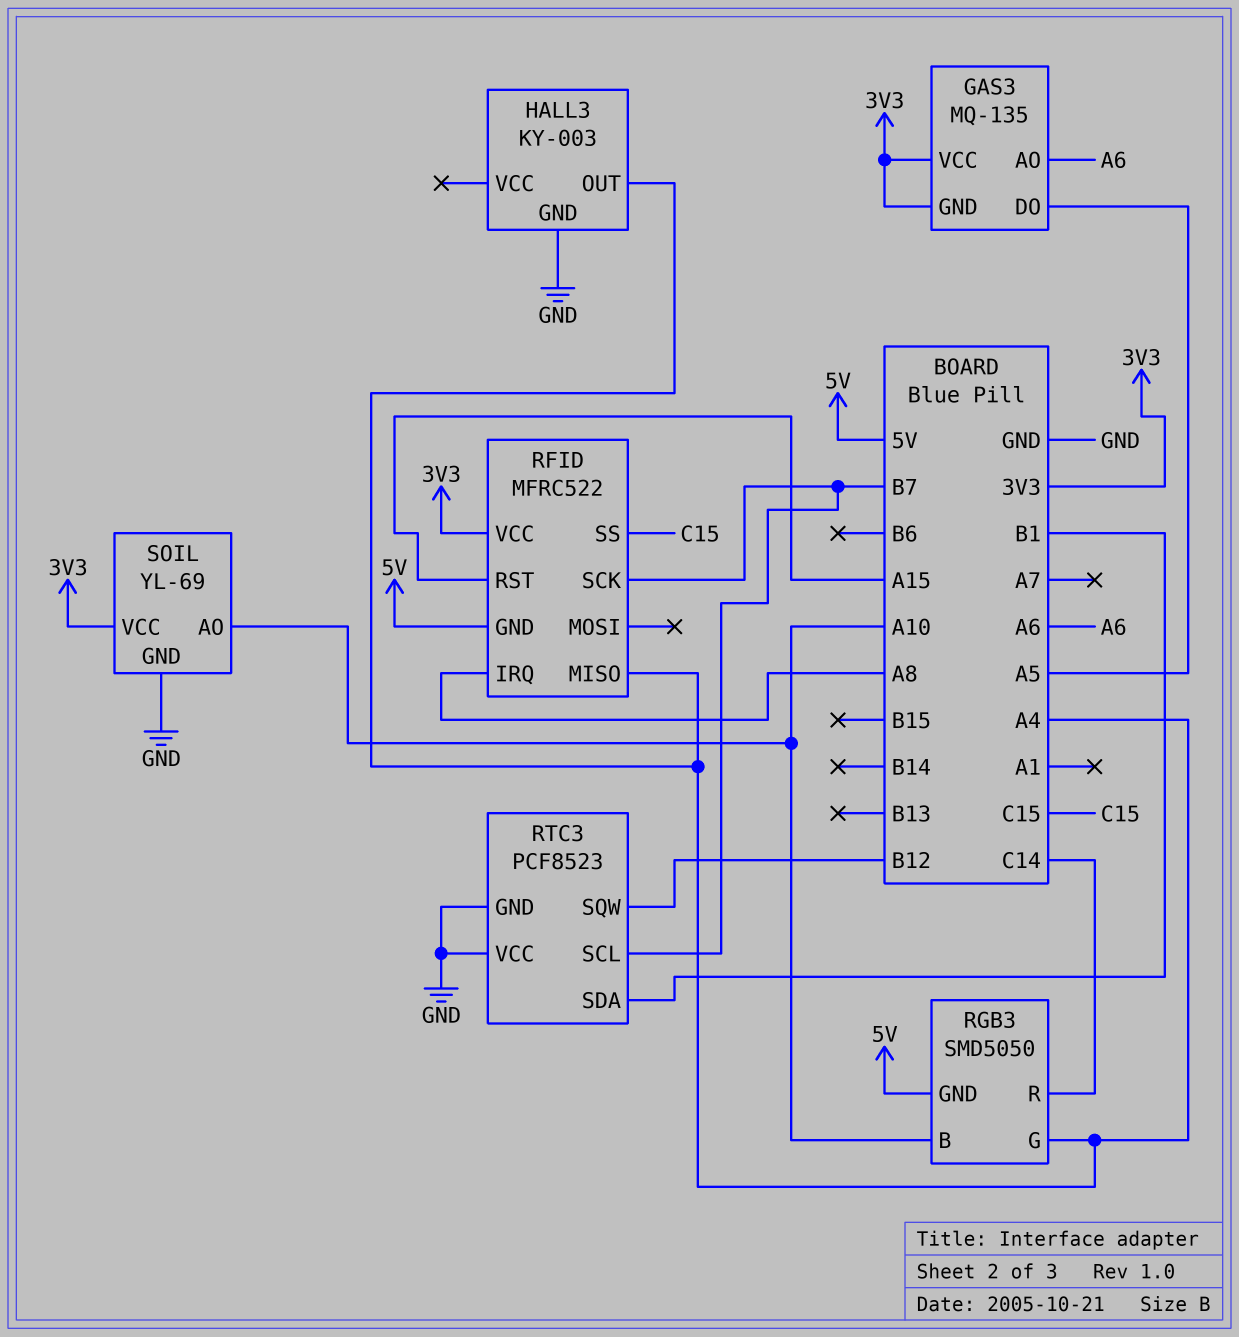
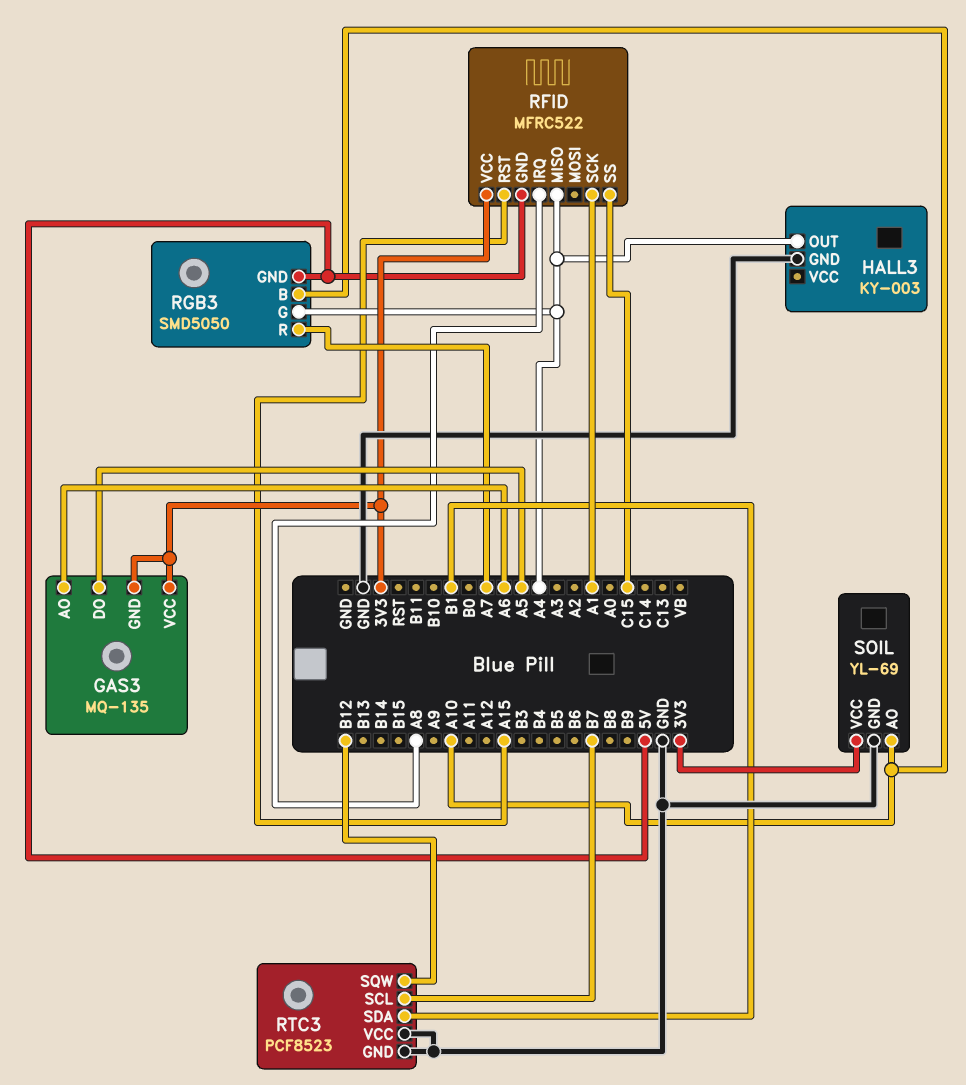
RFID pin SCK: B7 -> A1
RGB3 pin R: C14 -> A7

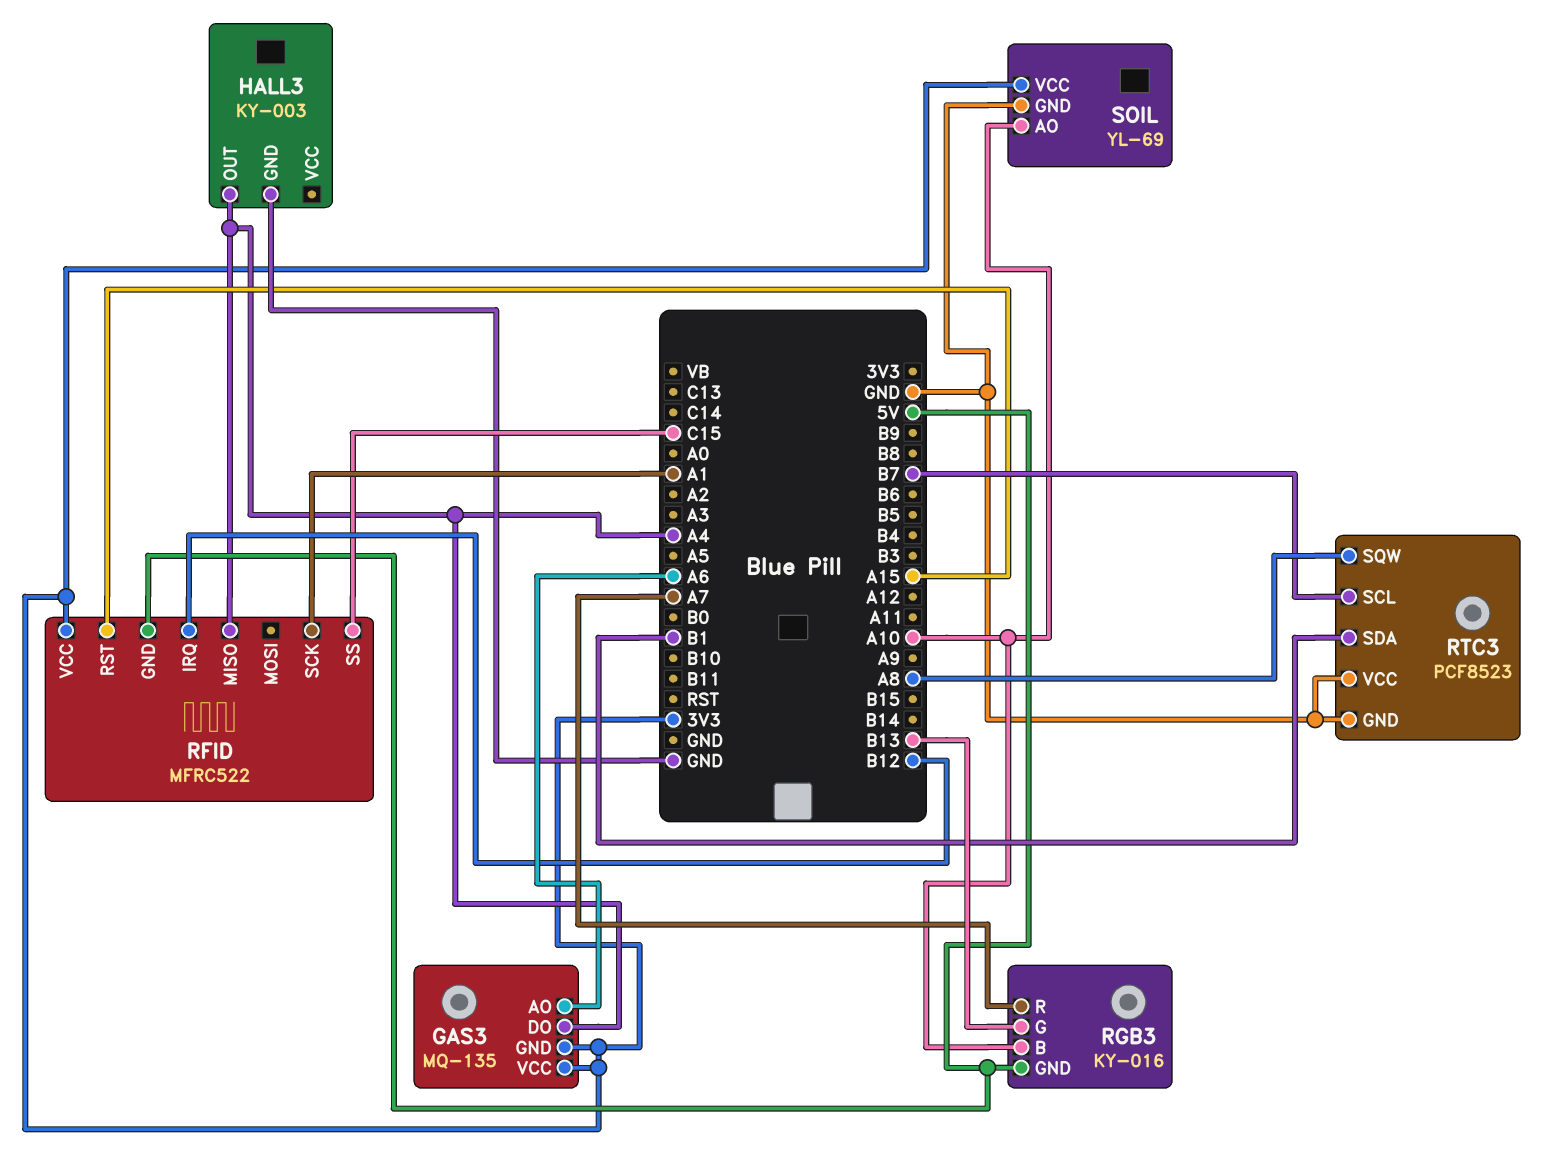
GAS3 pin DO: A5 -> A4
RFID pin IRQ: A8 -> B12
RGB3: SMD5050 -> KY-016
RGB3 pin G: A4 -> B13
RTC3 pin SQW: B12 -> A8

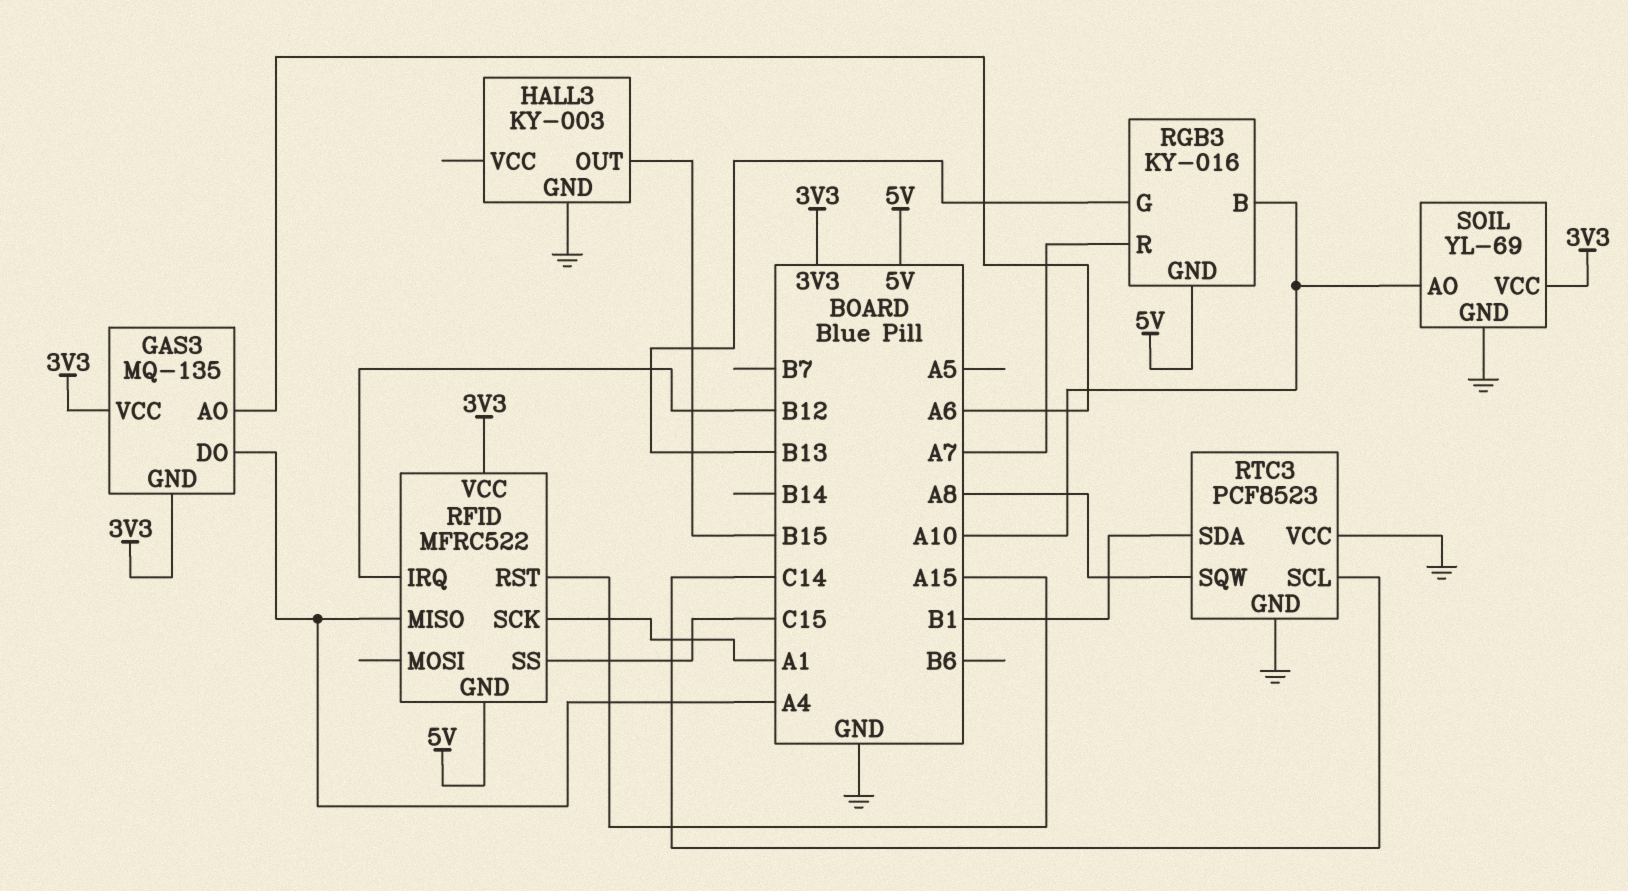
HALL3 pin OUT: A4 -> B15
RTC3 pin SCL: B7 -> C14

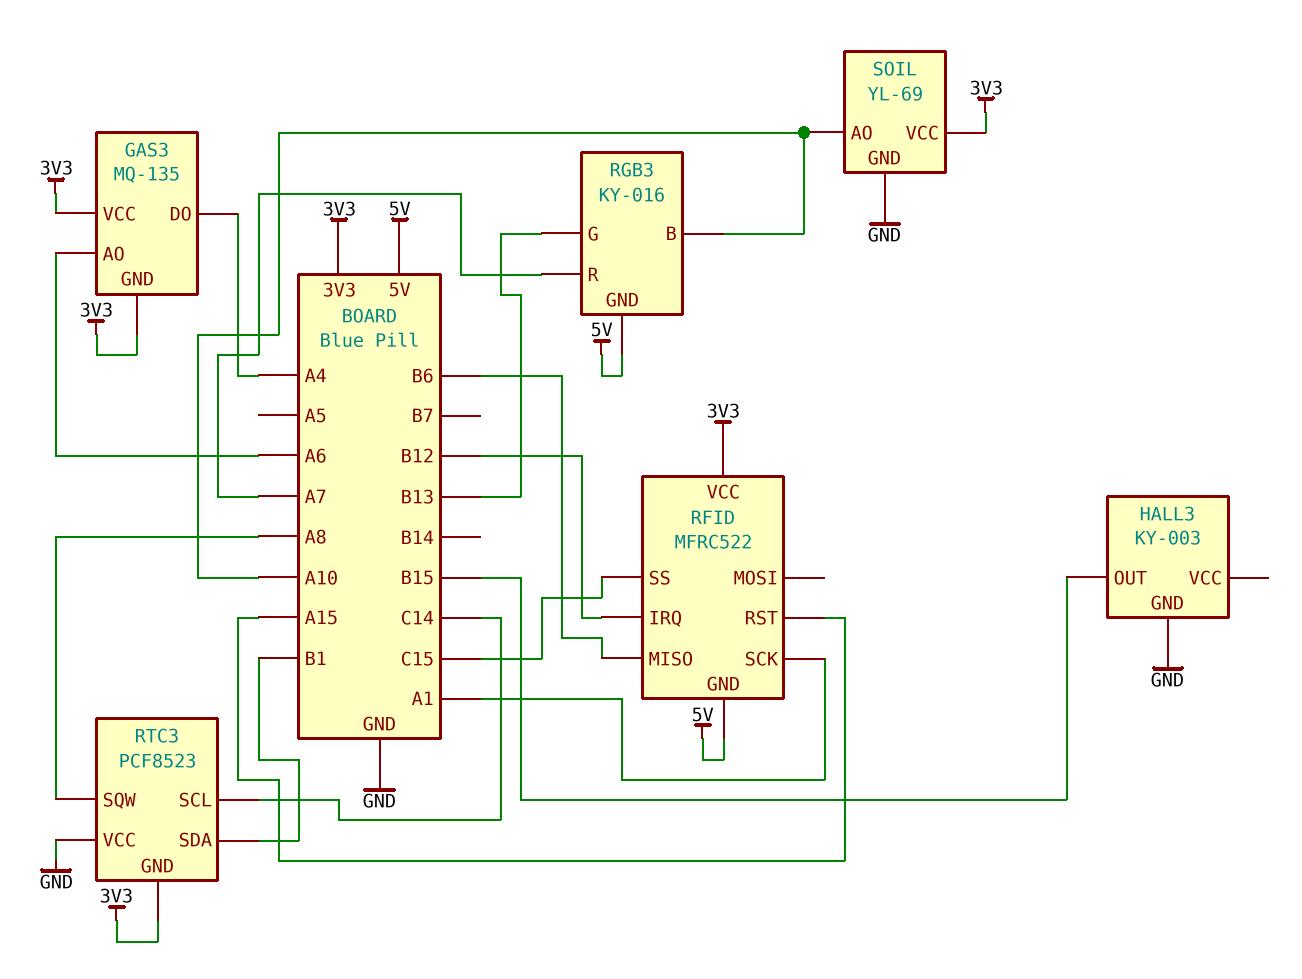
RFID pin MISO: A4 -> B6
RTC3 pin GND: GND -> 3V3

